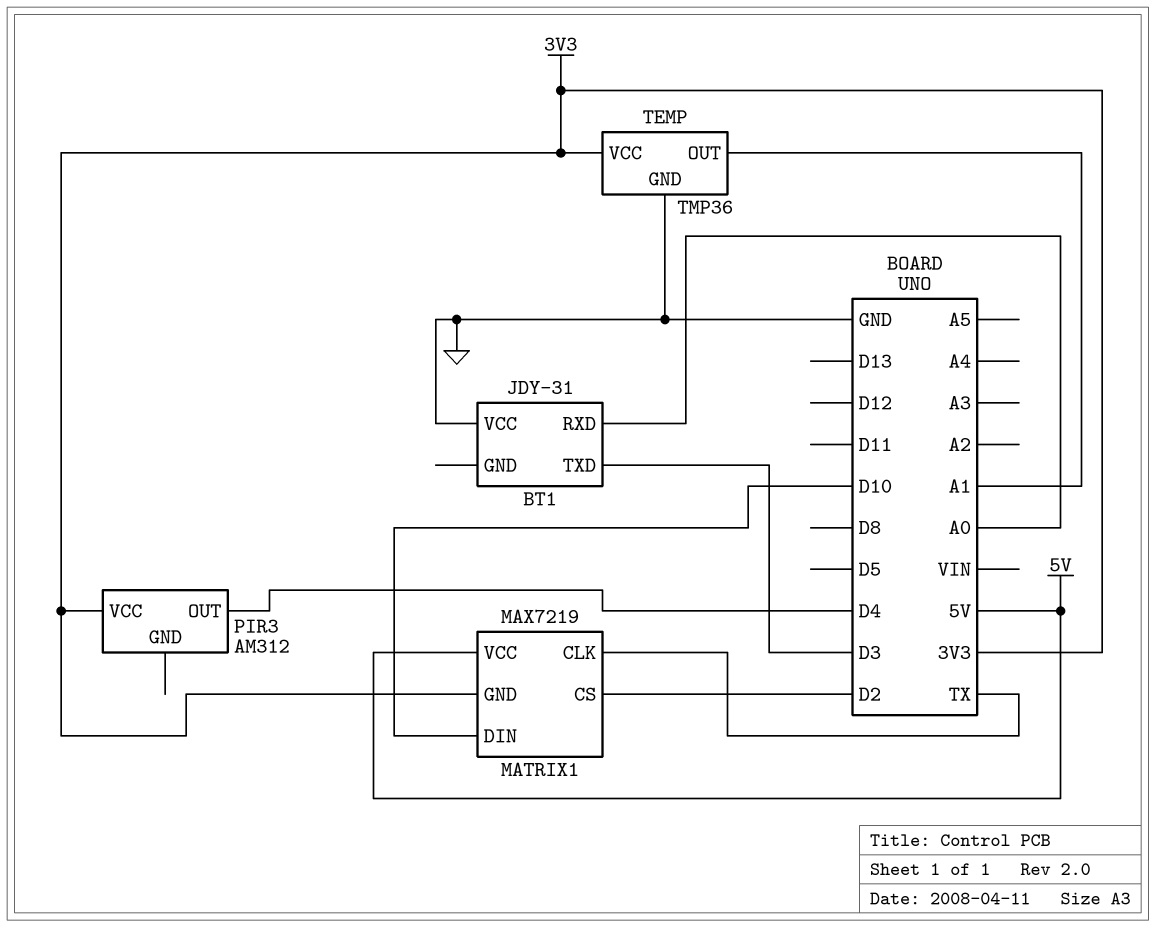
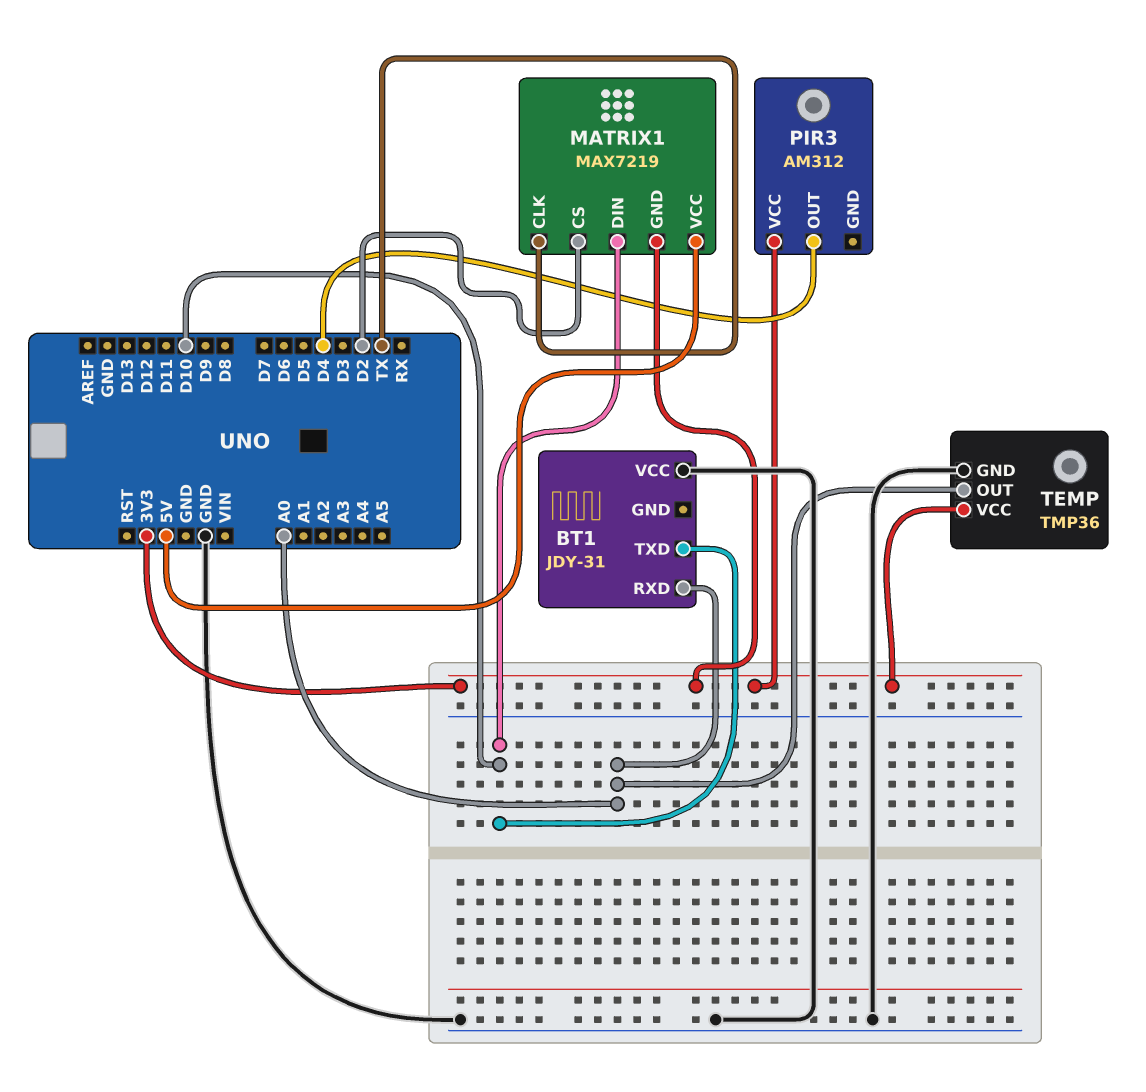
BT1 pin TXD: D3 -> D10
TEMP pin OUT: A1 -> A0

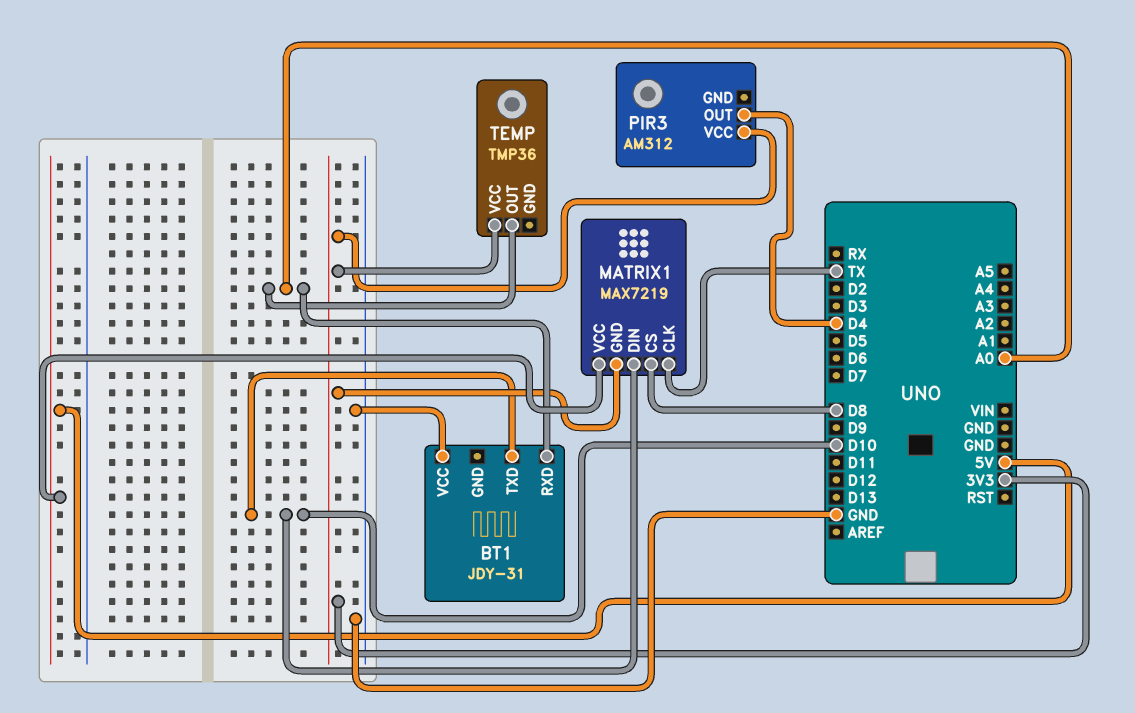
MATRIX1 pin CS: D2 -> D8
TEMP pin GND: GND -> none

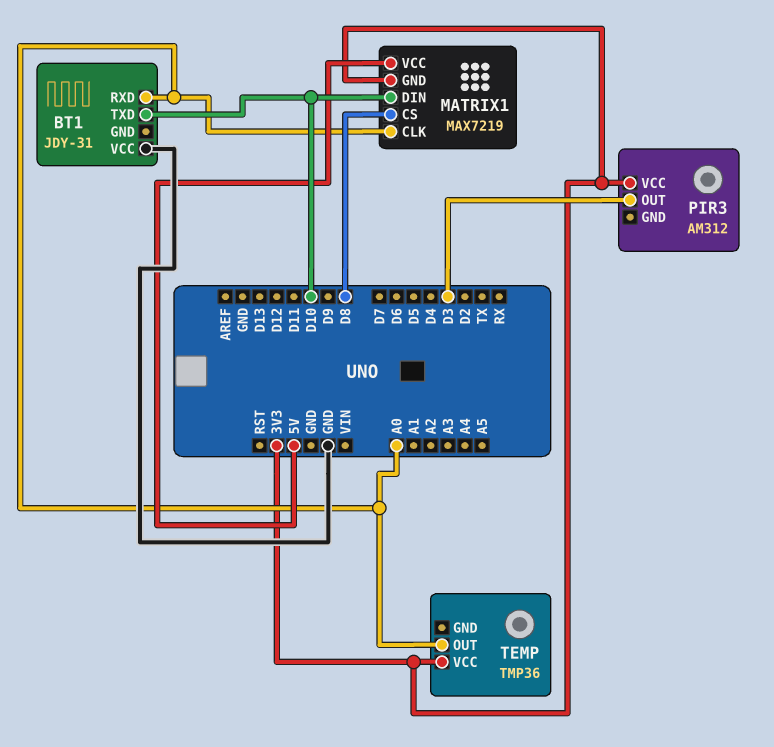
MATRIX1 pin CLK: TX -> A0
PIR3 pin OUT: D4 -> D3

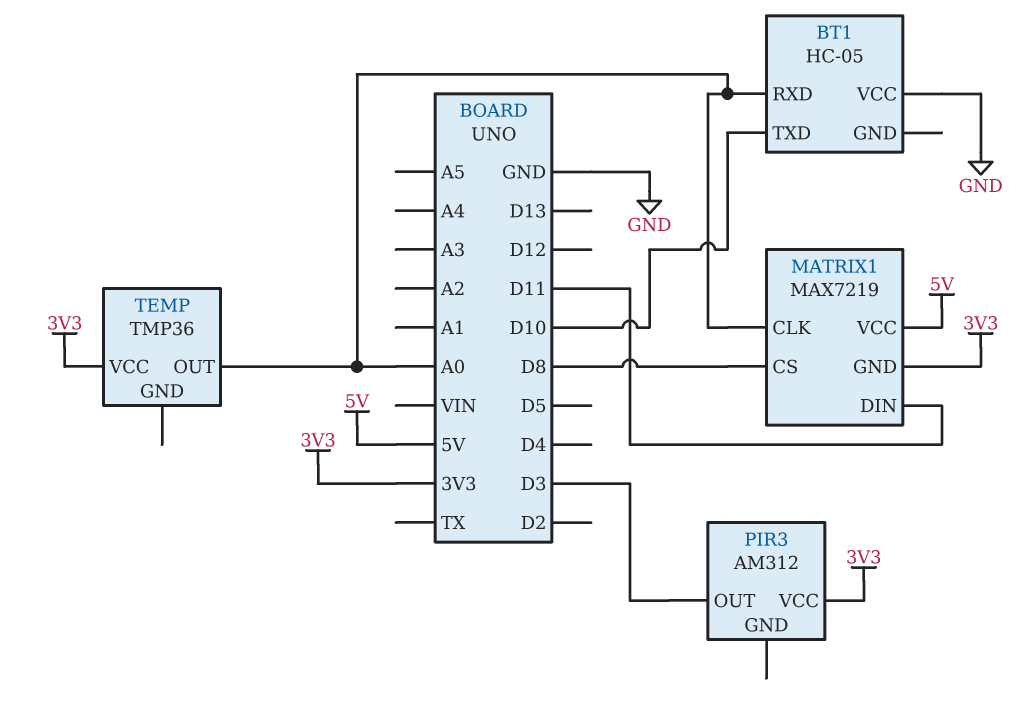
BT1: JDY-31 -> HC-05
MATRIX1 pin DIN: D10 -> D11

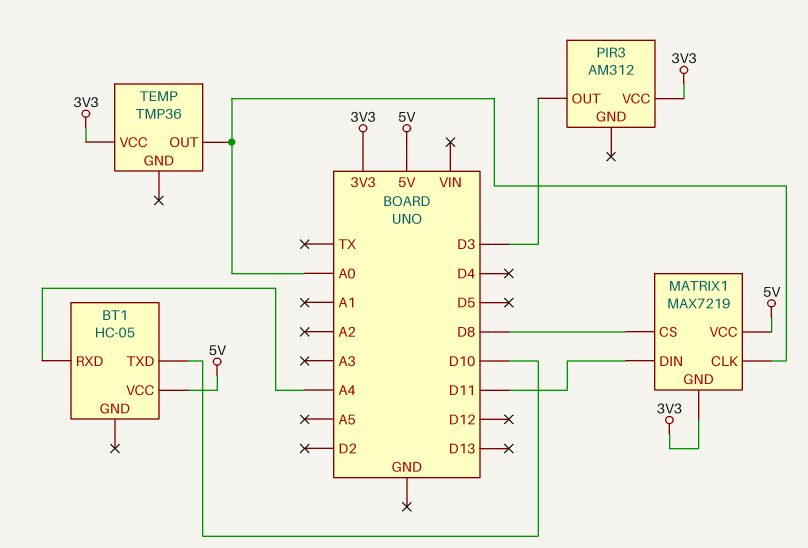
BT1 pin RXD: A0 -> A4
BT1 pin VCC: GND -> 5V

